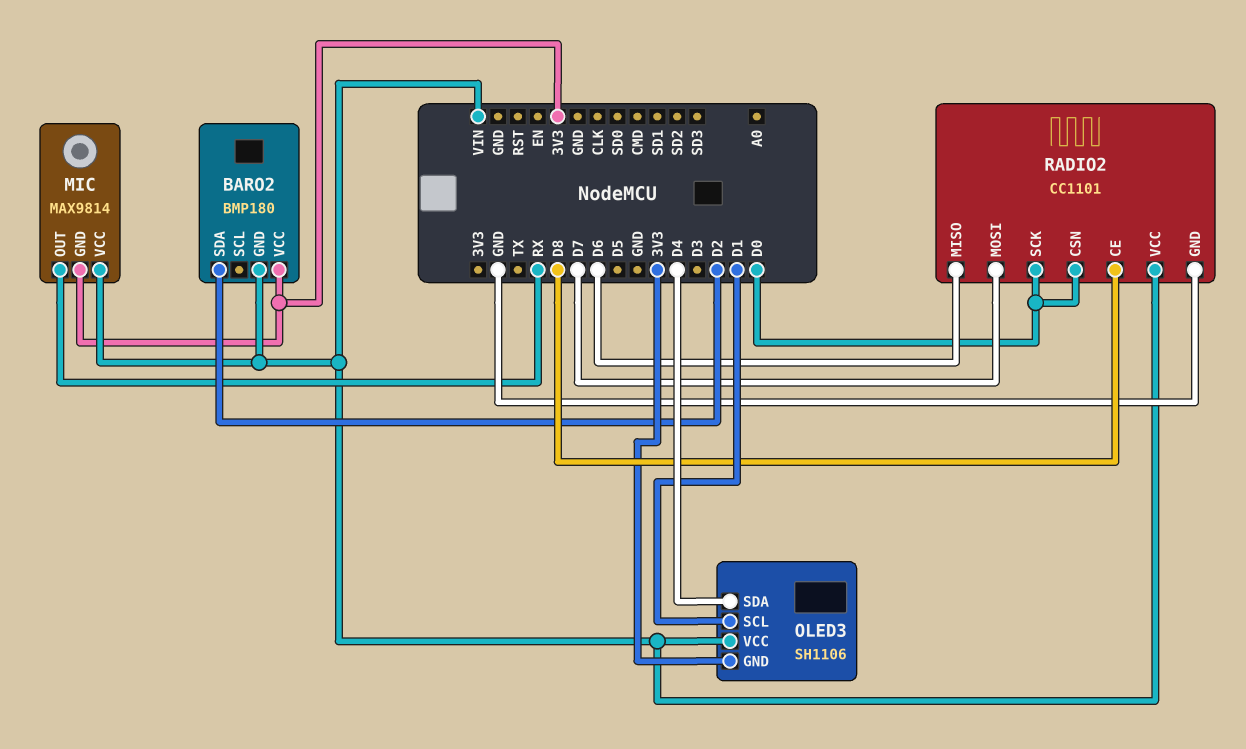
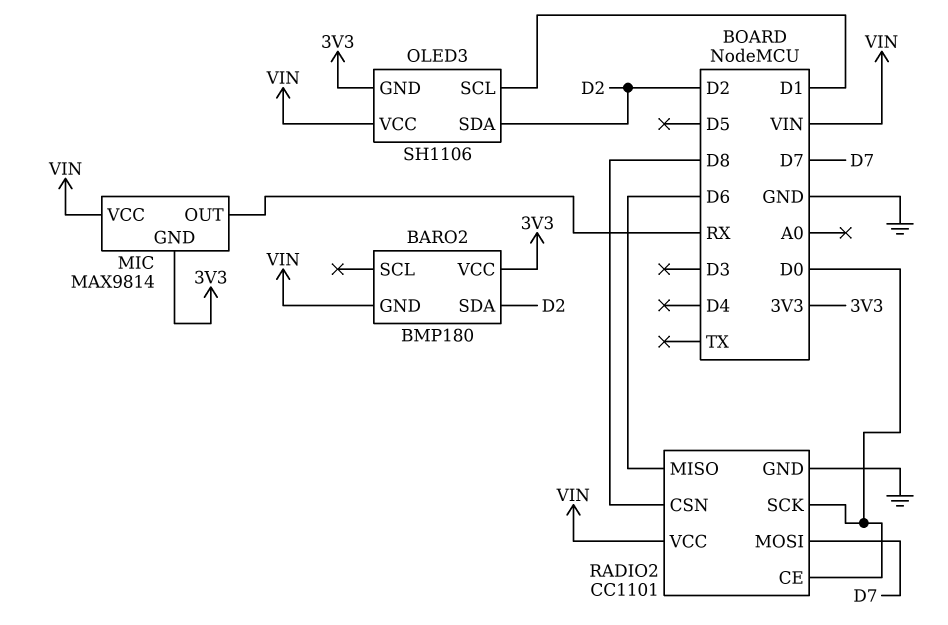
OLED3 pin SDA: D4 -> D2
RADIO2 pin CE: D8 -> D0
RADIO2 pin CSN: D0 -> D8

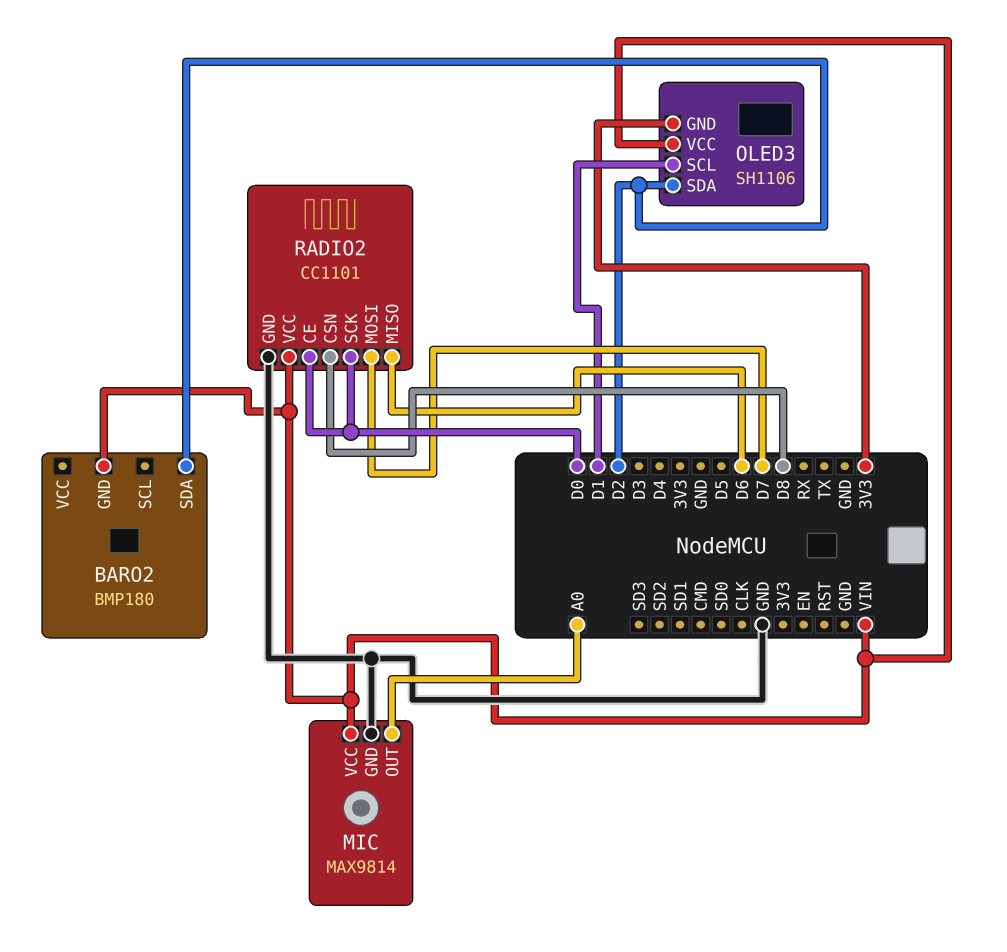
BARO2 pin VCC: 3V3 -> none
MIC pin GND: 3V3 -> GND
MIC pin OUT: RX -> A0

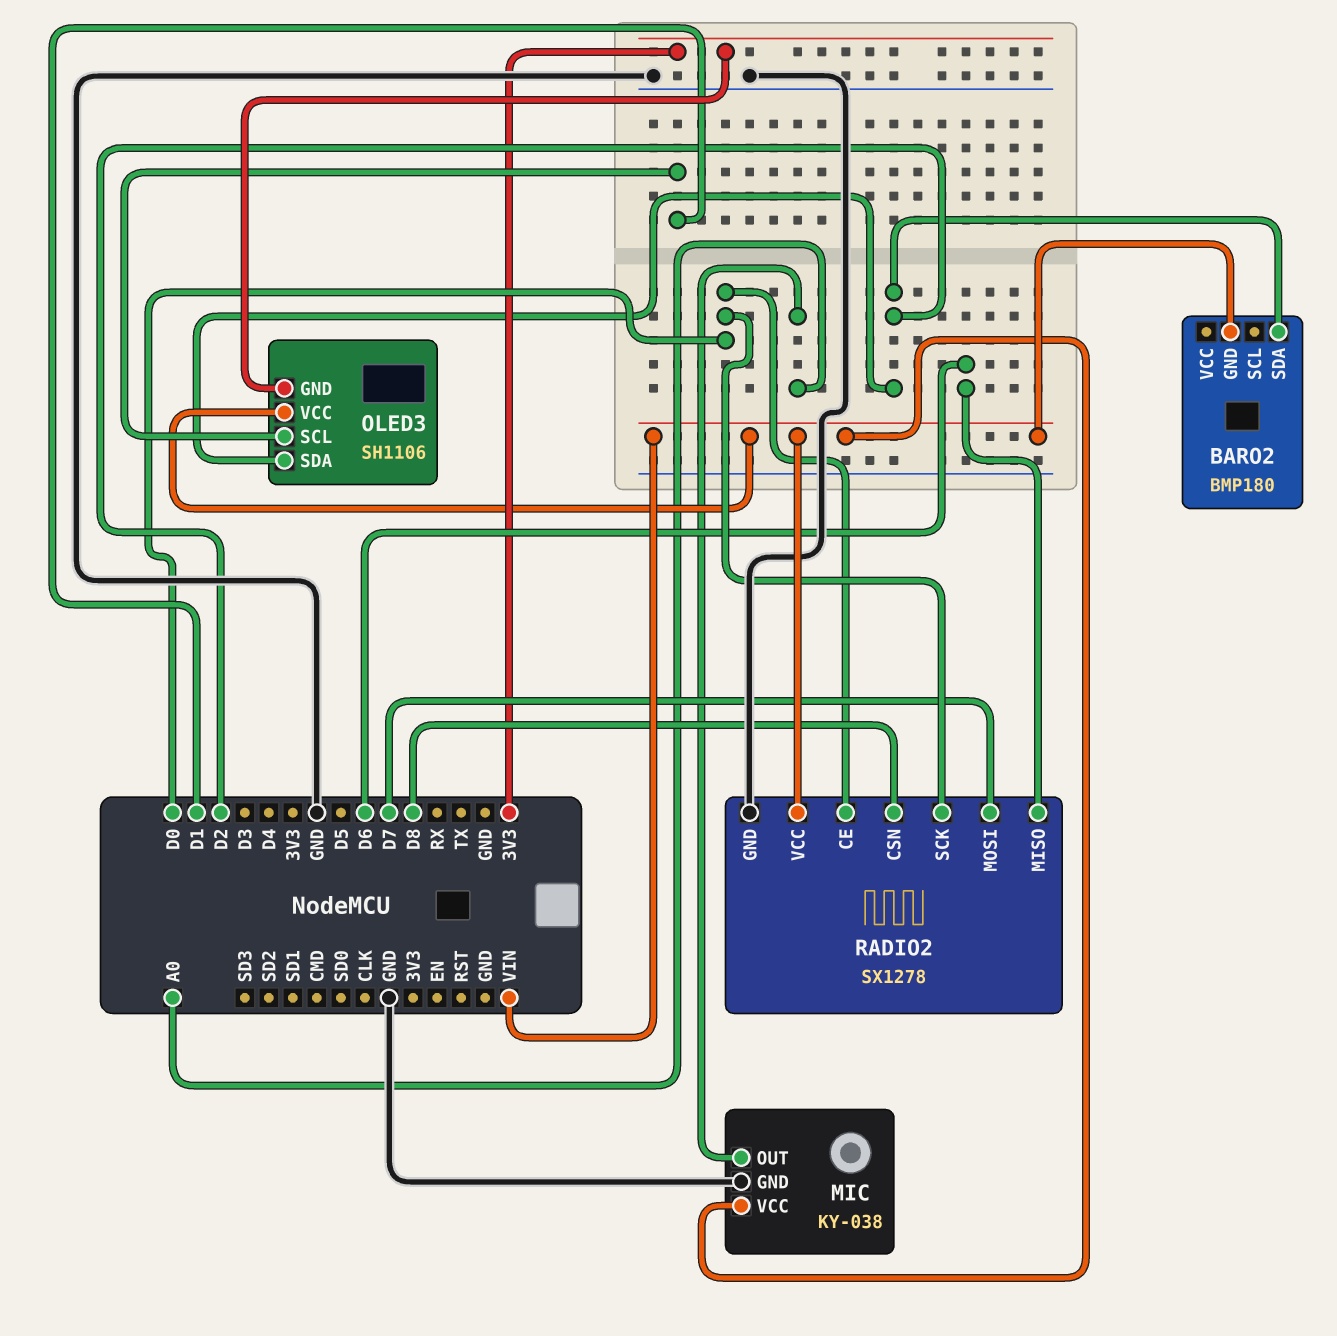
MIC: MAX9814 -> KY-038
RADIO2: CC1101 -> SX1278

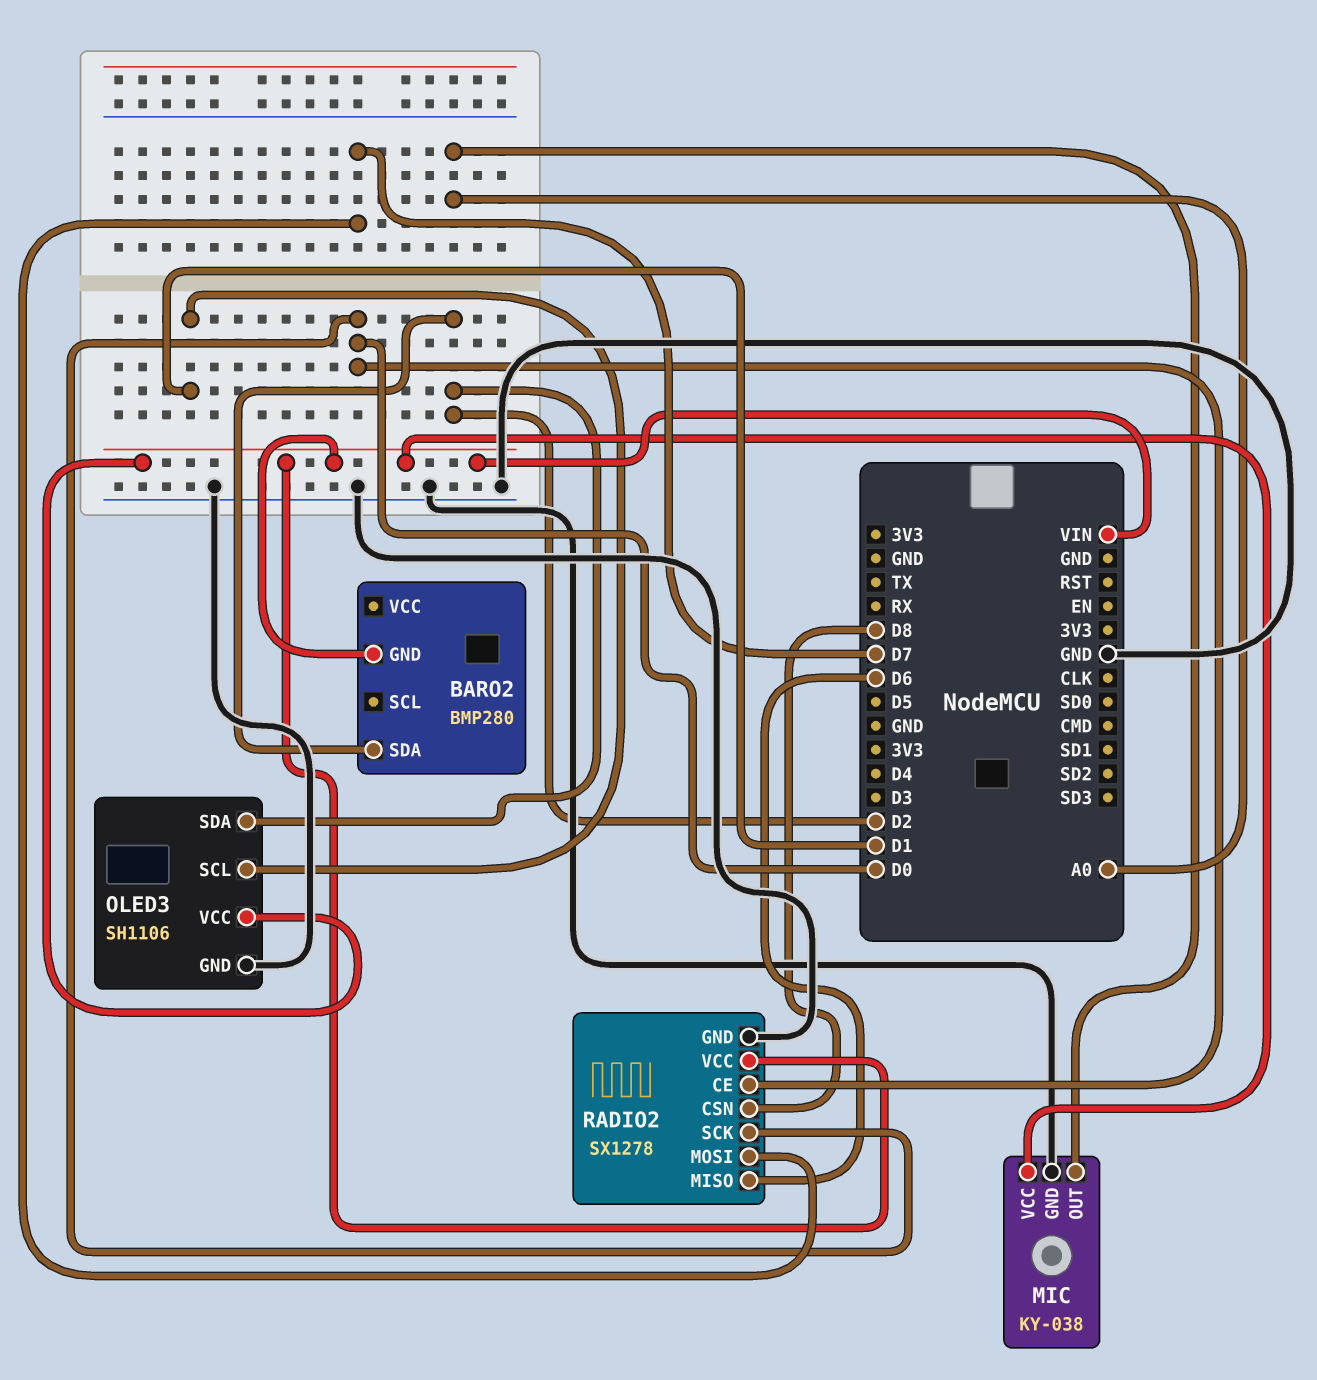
BARO2: BMP180 -> BMP280
OLED3 pin GND: 3V3 -> GND

